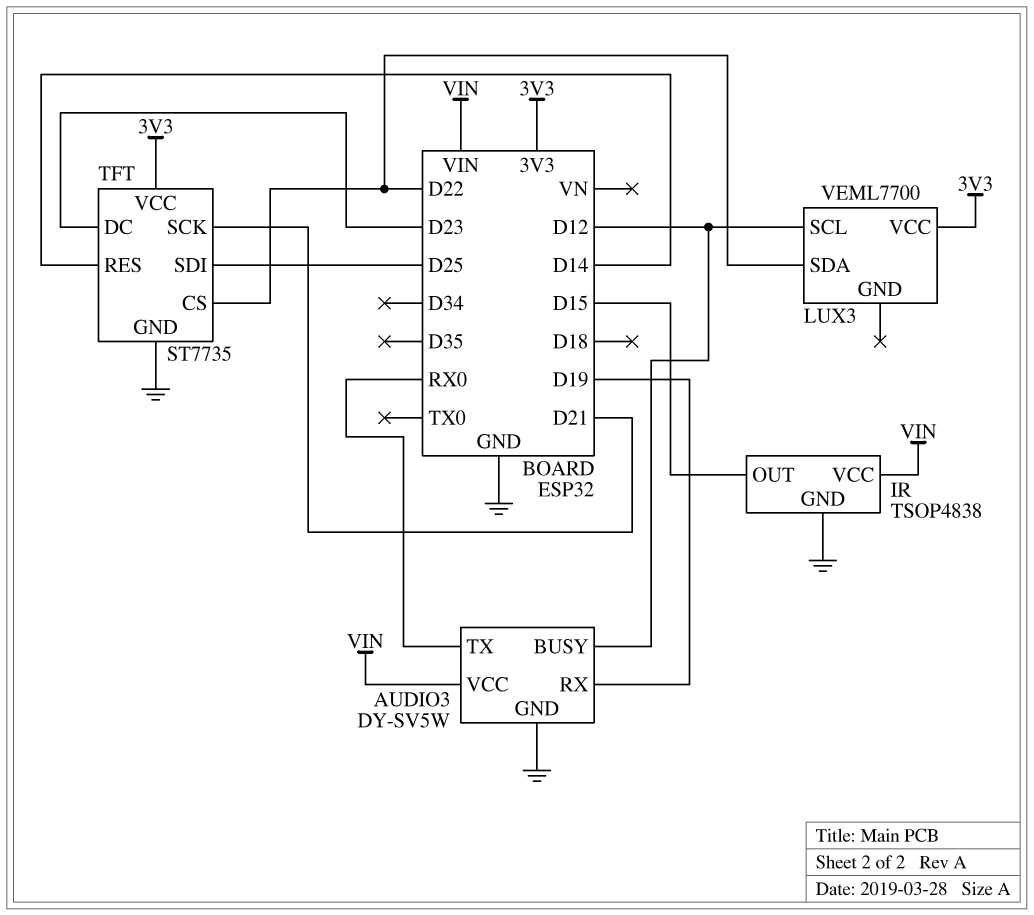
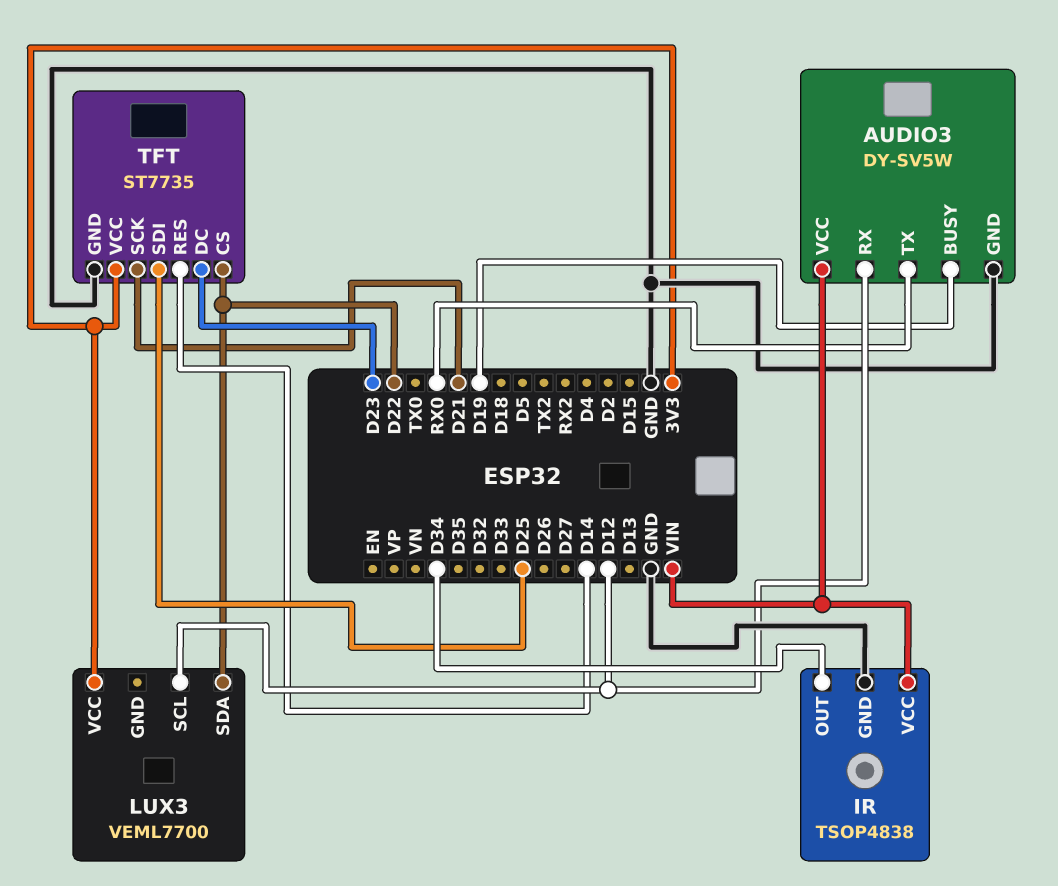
AUDIO3 pin BUSY: D12 -> D19
AUDIO3 pin RX: D19 -> D12
IR pin OUT: D15 -> D34

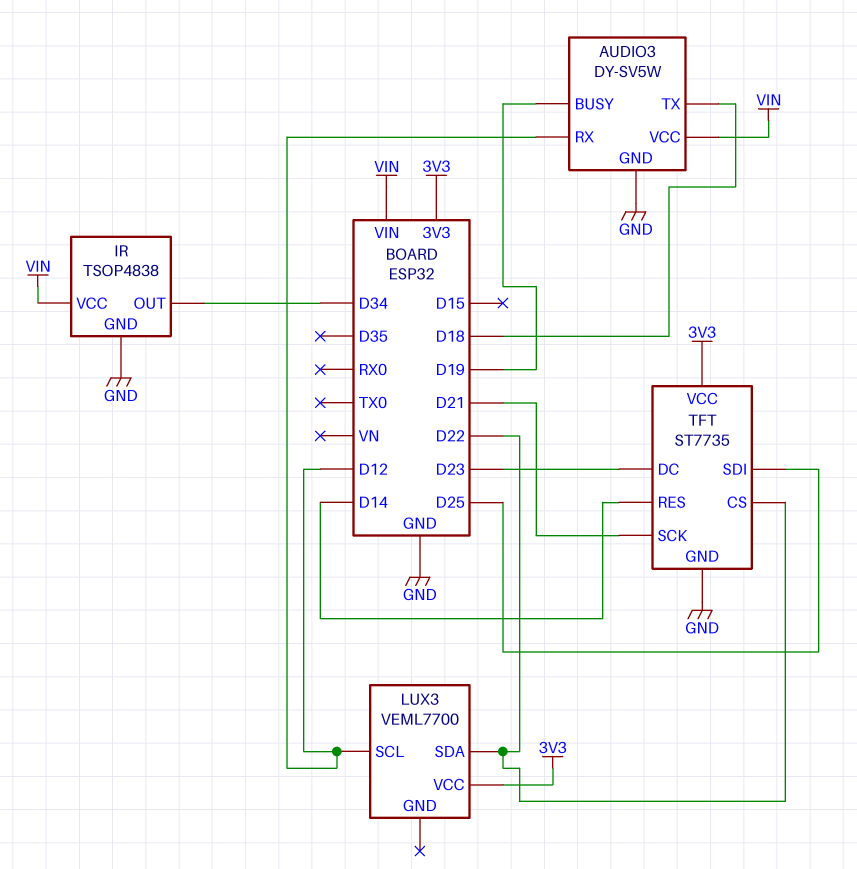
AUDIO3 pin TX: RX0 -> D18

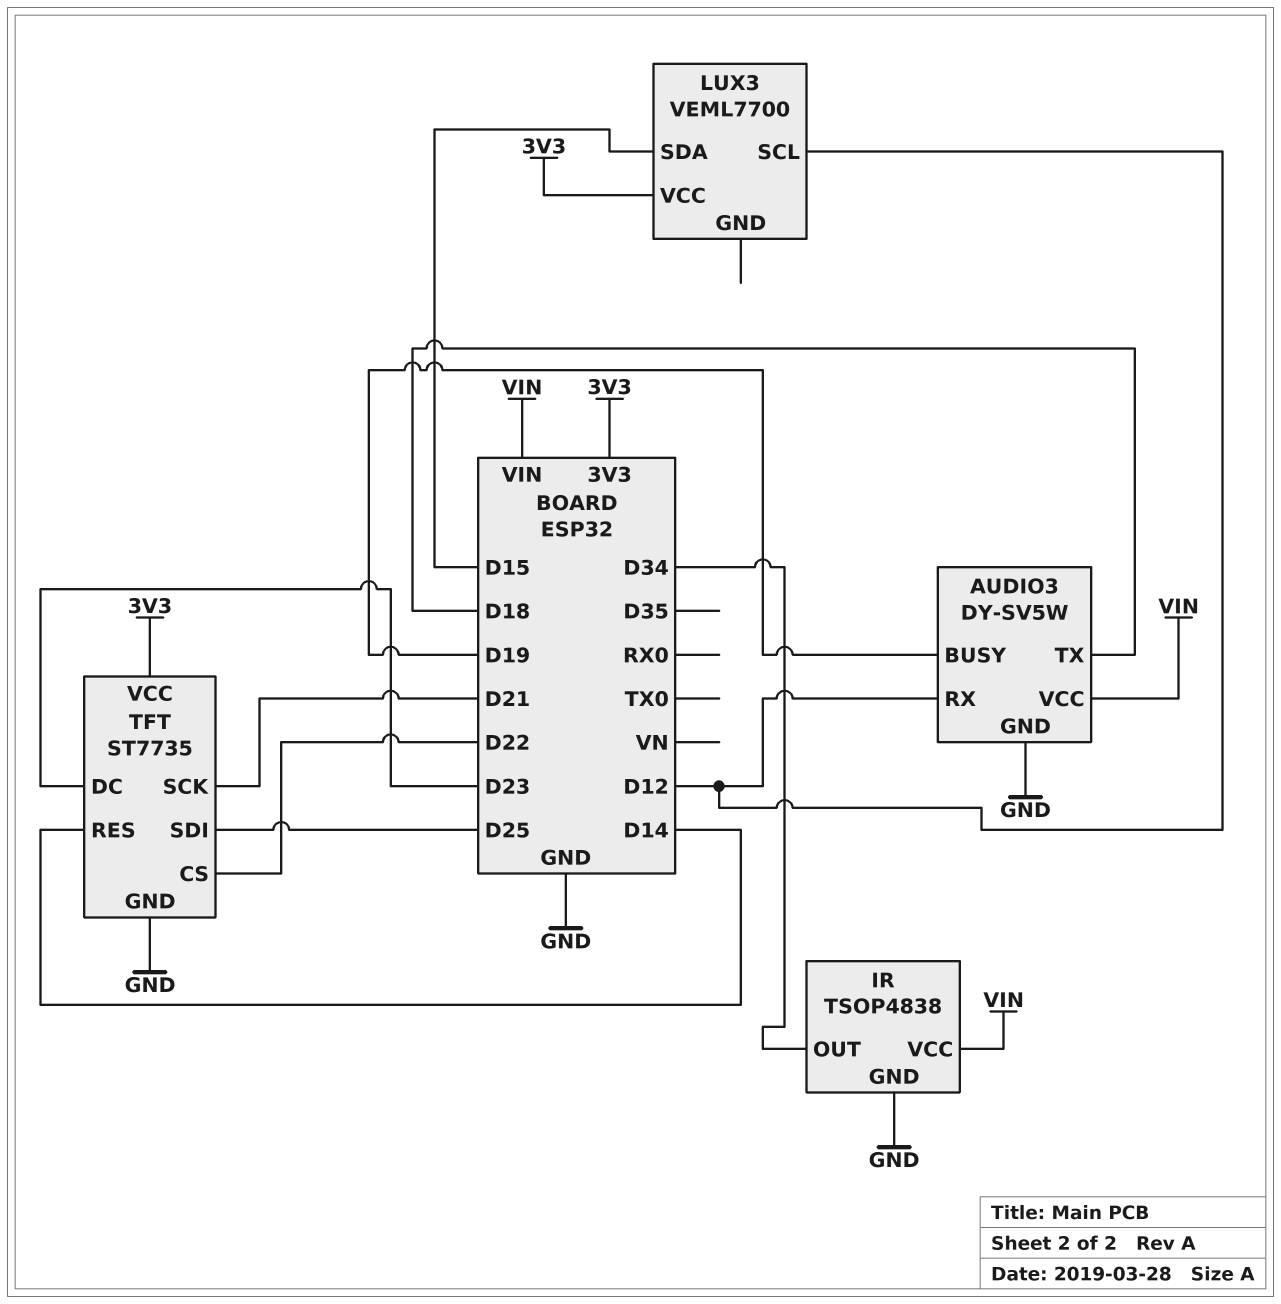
LUX3 pin SDA: D22 -> D15

